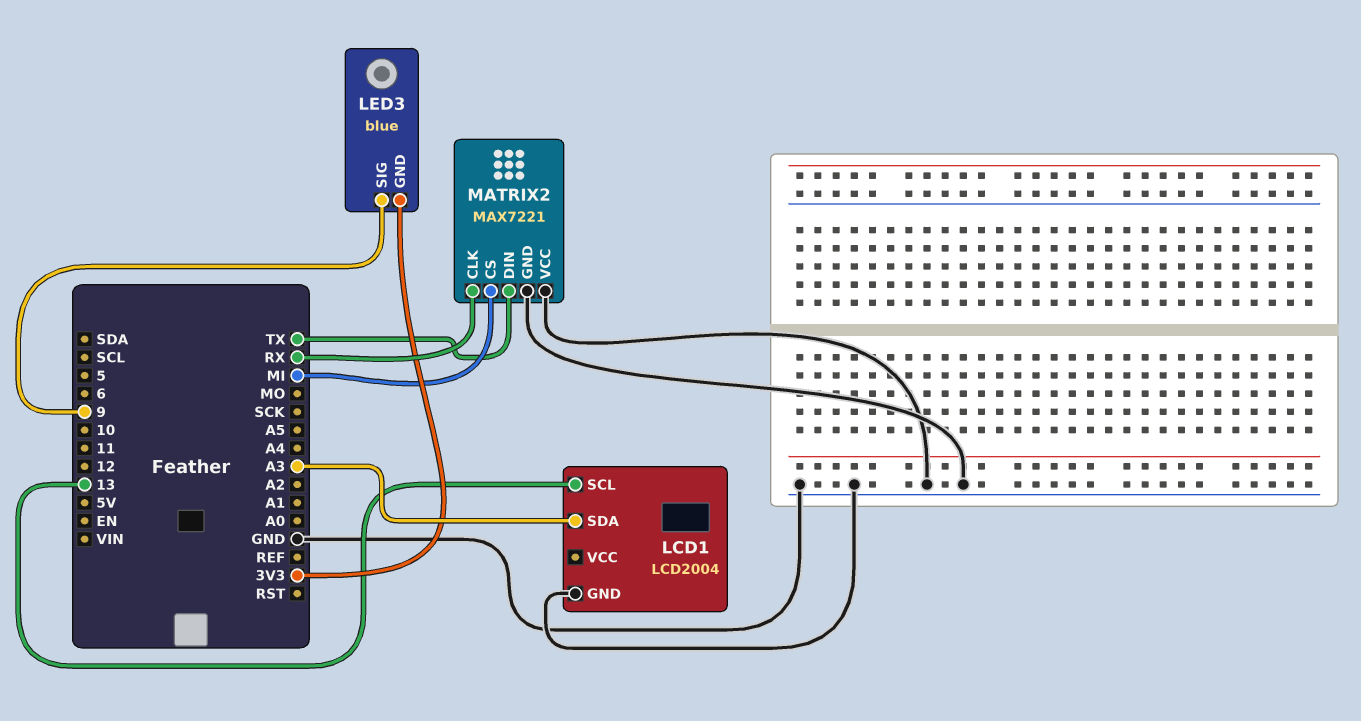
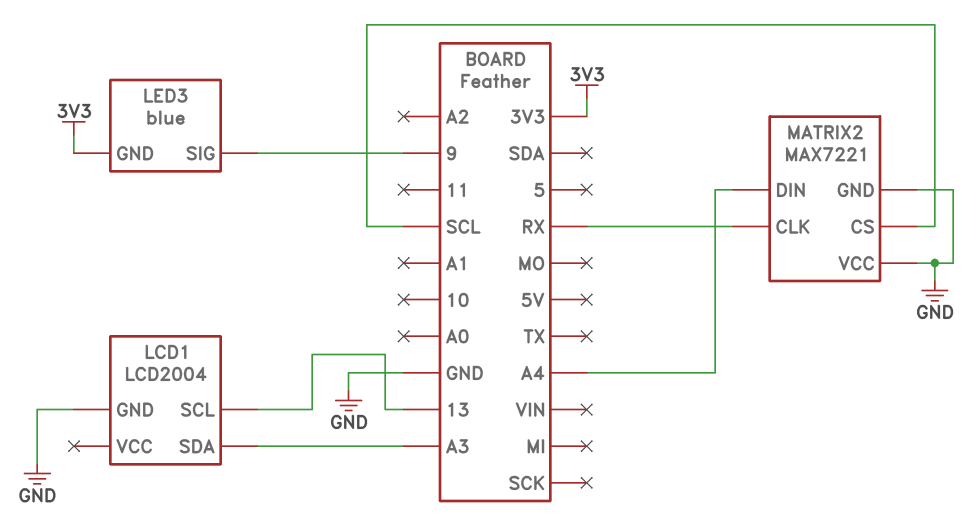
MATRIX2 pin CS: MI -> SCL
MATRIX2 pin DIN: TX -> A4

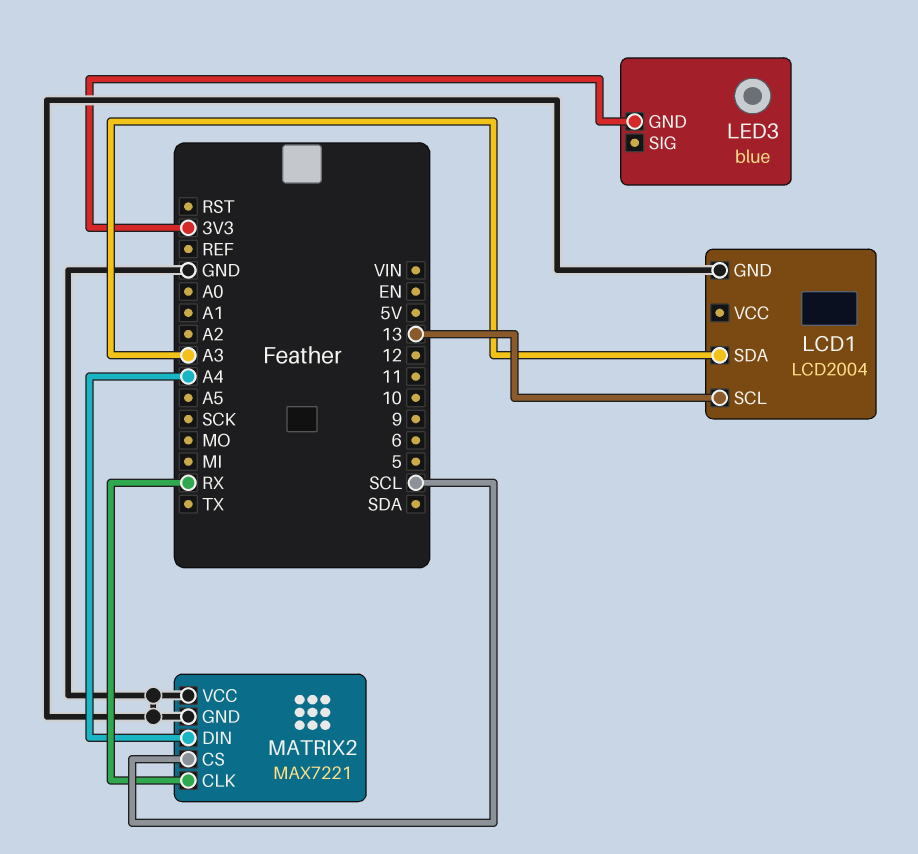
LED3 pin SIG: 9 -> none

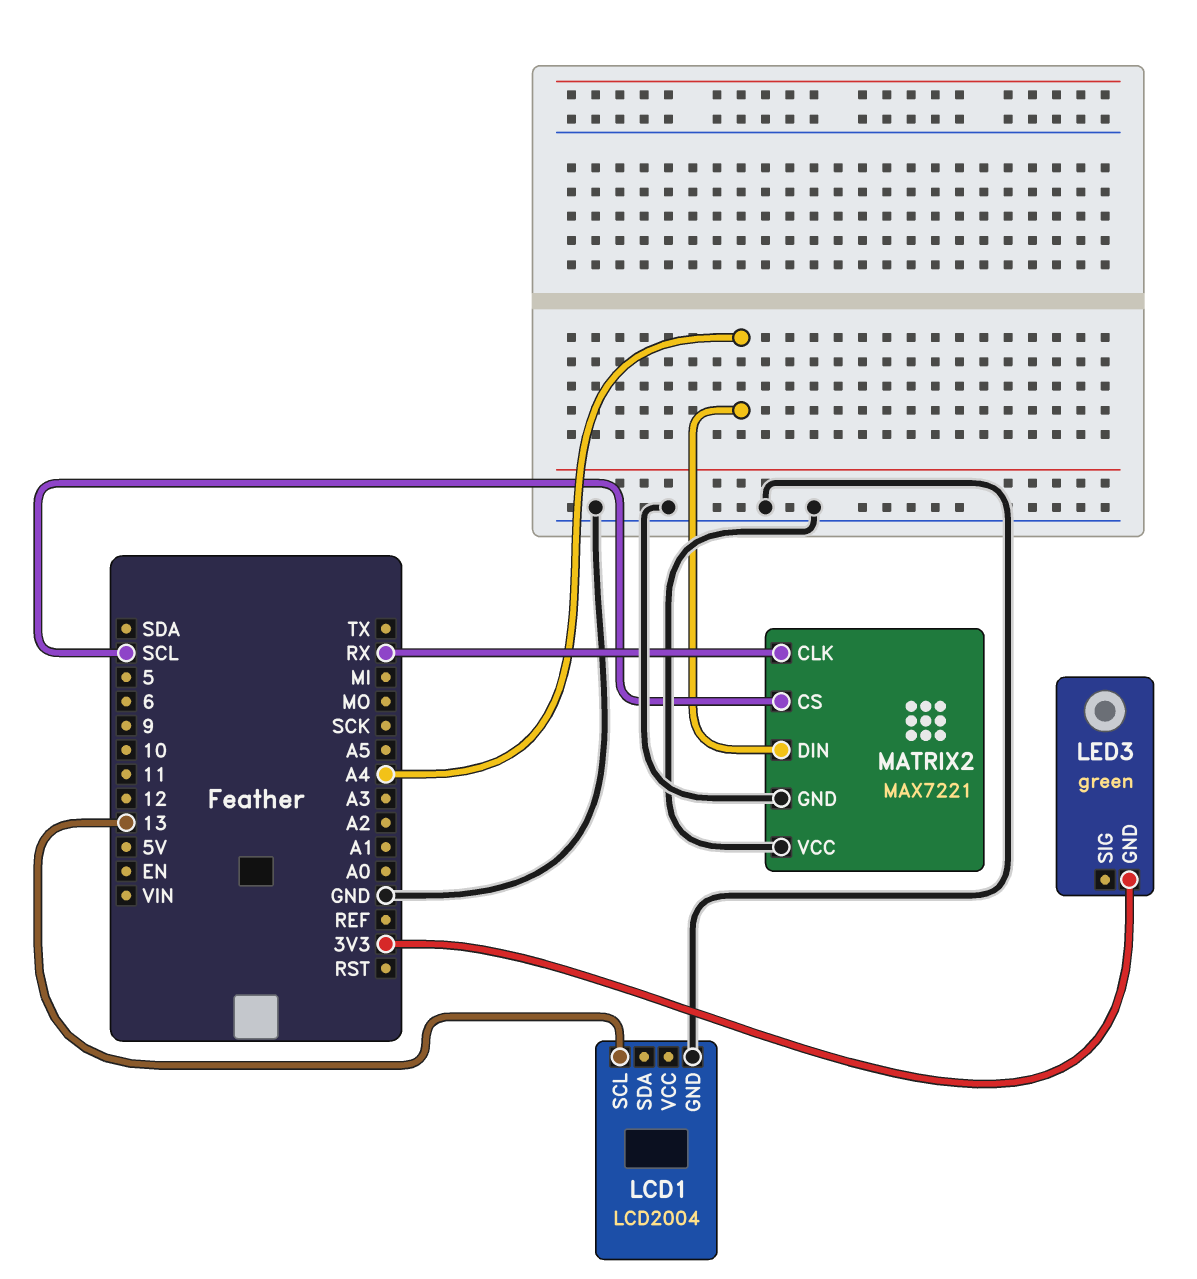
LCD1 pin SDA: A3 -> none
LED3: blue -> green

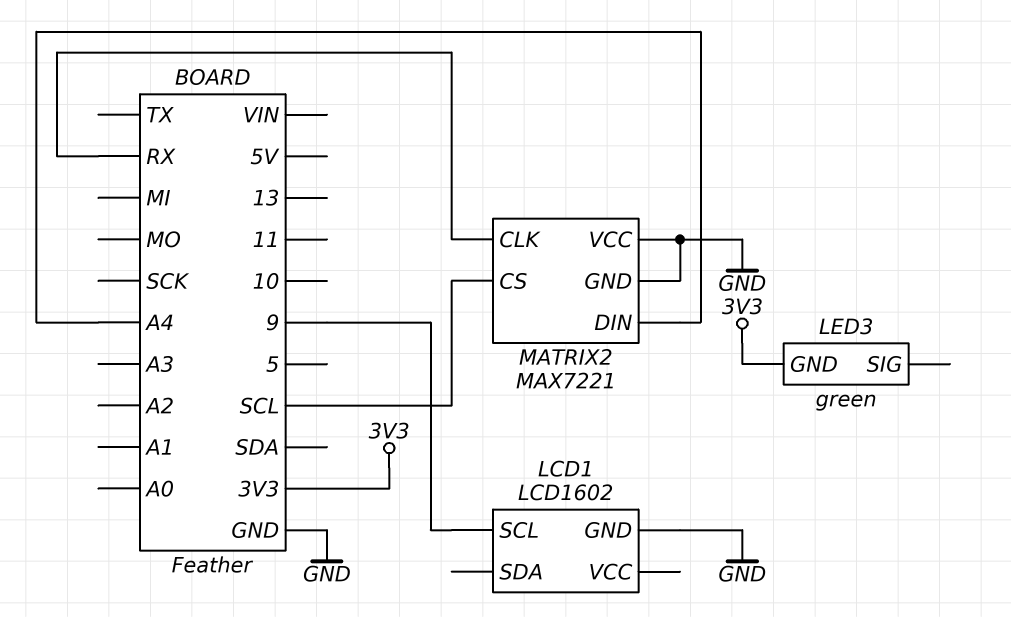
LCD1: LCD2004 -> LCD1602
LCD1 pin SCL: 13 -> 9

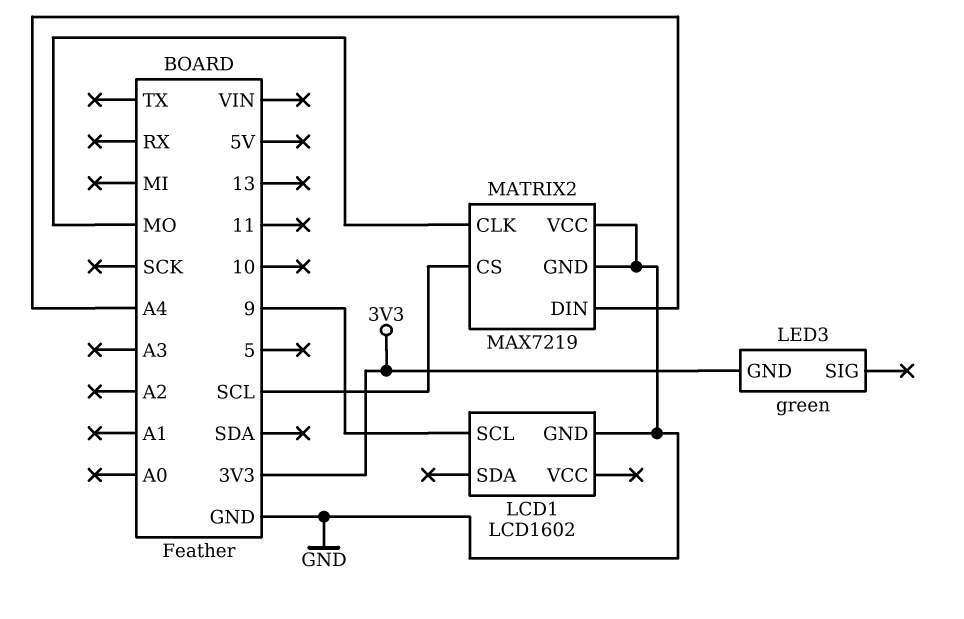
MATRIX2: MAX7221 -> MAX7219
MATRIX2 pin CLK: RX -> MO

